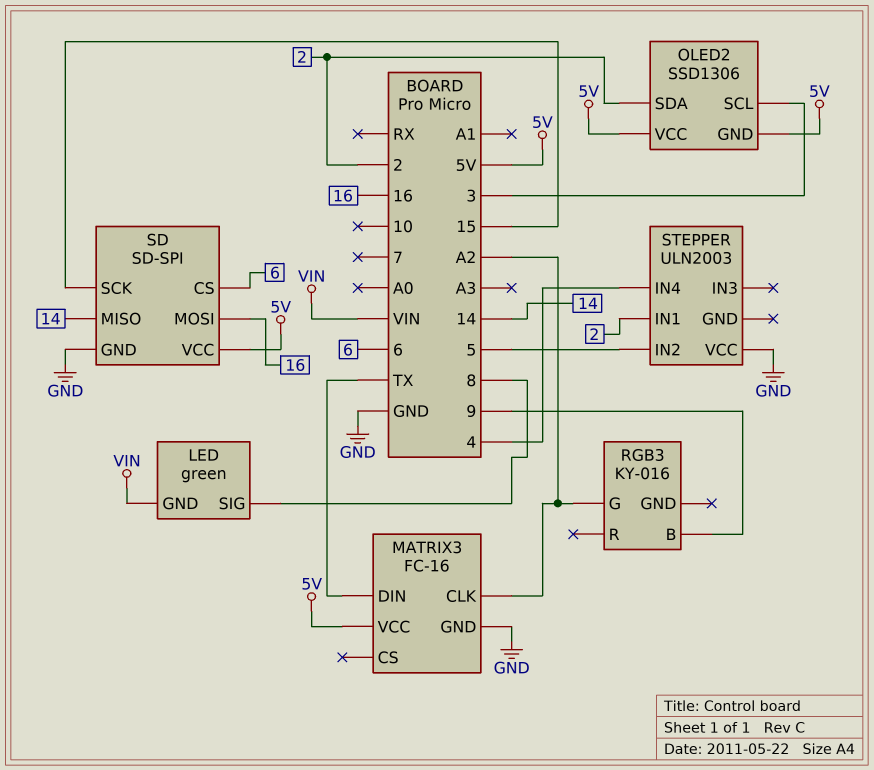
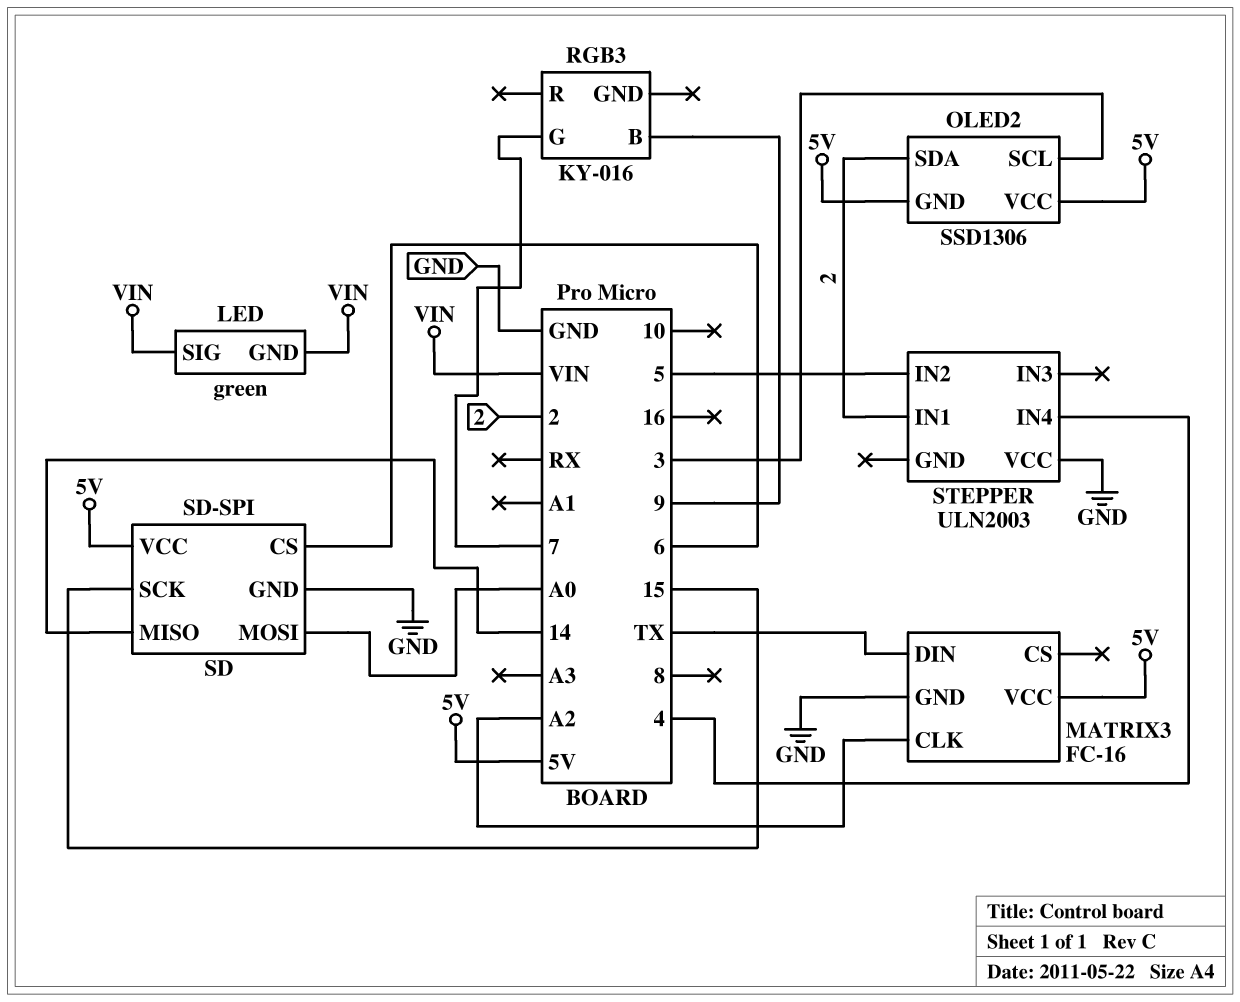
LED pin SIG: 8 -> VIN
RGB3 pin G: A2 -> 7
SD pin MOSI: 16 -> A0

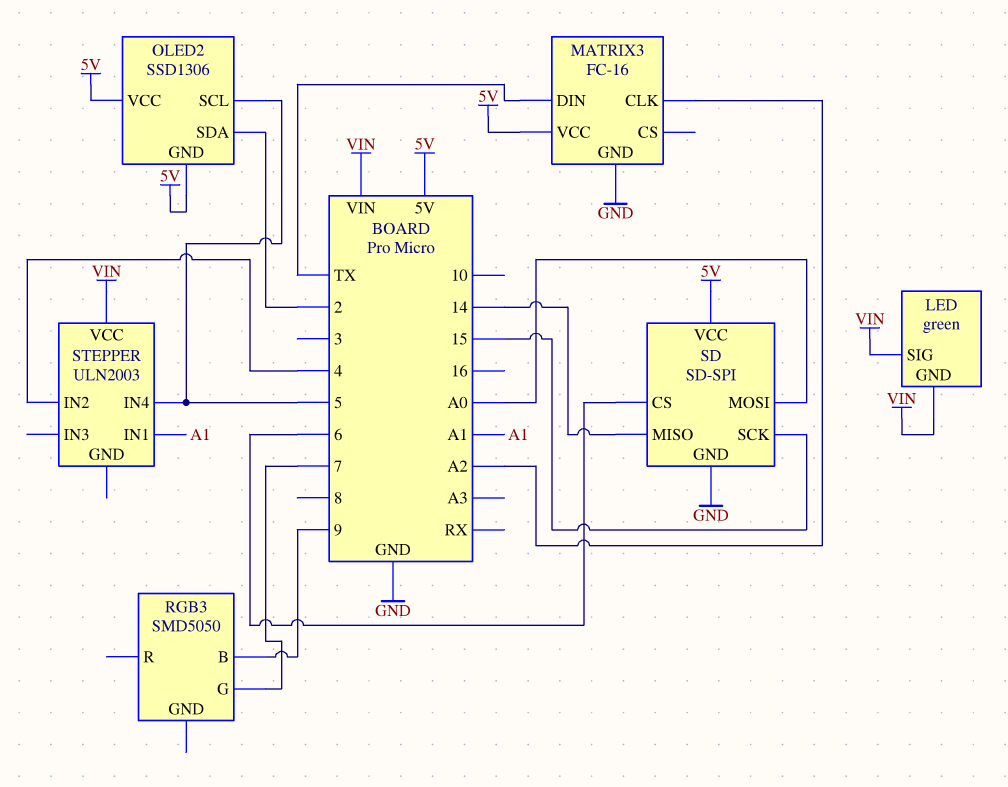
OLED2 pin SCL: 3 -> 5
RGB3: KY-016 -> SMD5050
STEPPER pin IN1: 2 -> A1
STEPPER pin IN2: 5 -> 4
STEPPER pin IN4: 4 -> 5
STEPPER pin VCC: GND -> VIN

